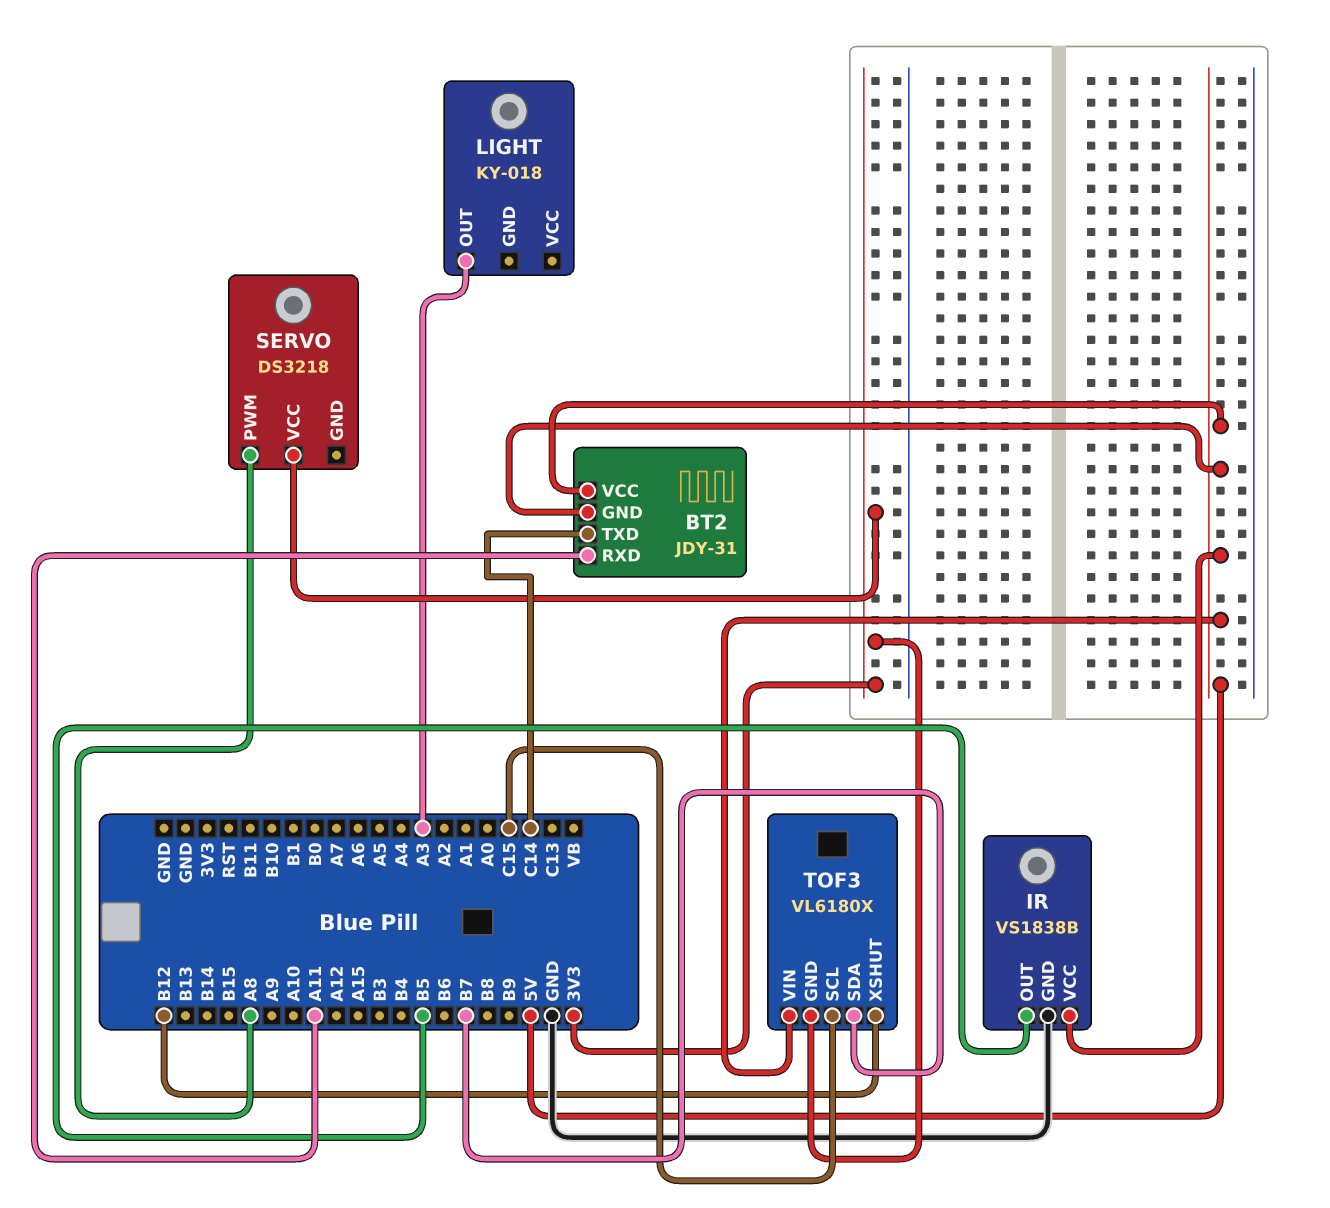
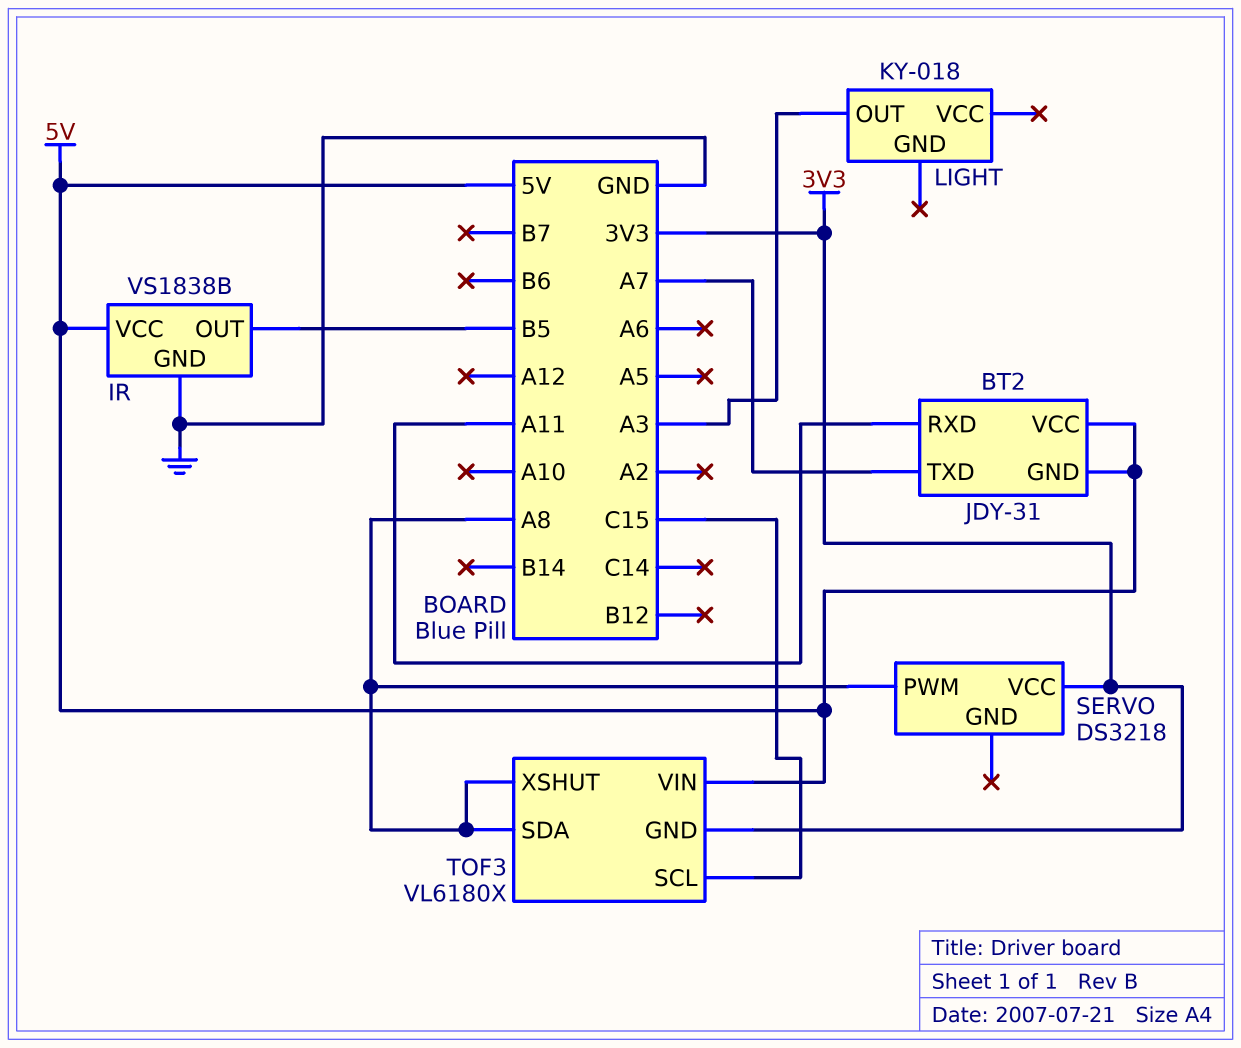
BT2 pin TXD: C14 -> A7
TOF3 pin SDA: B7 -> A8
TOF3 pin XSHUT: B12 -> A8

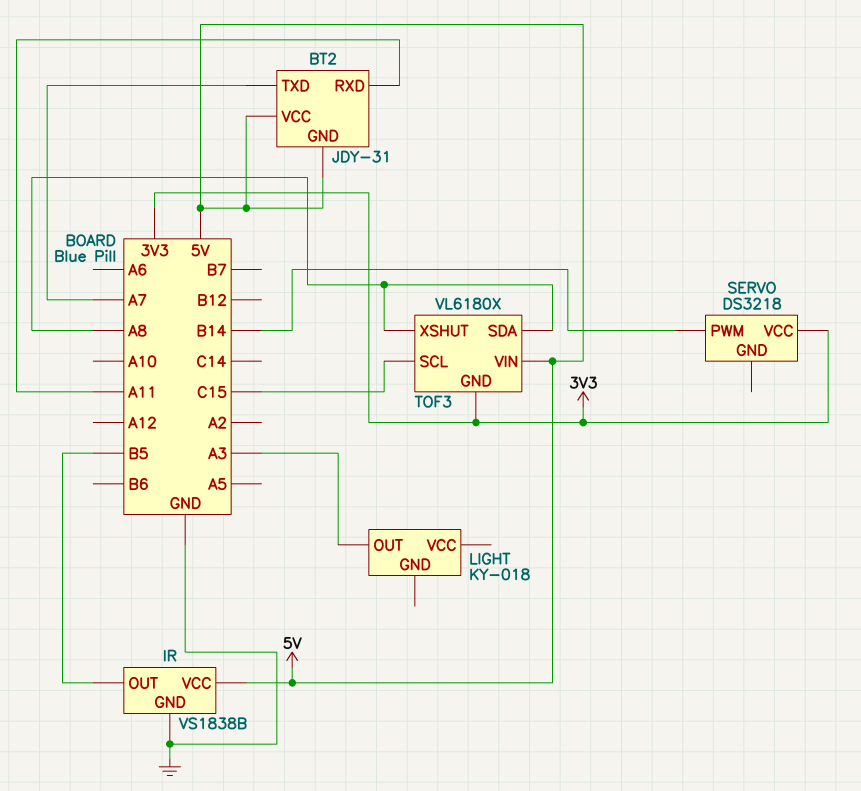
SERVO pin PWM: A8 -> B14

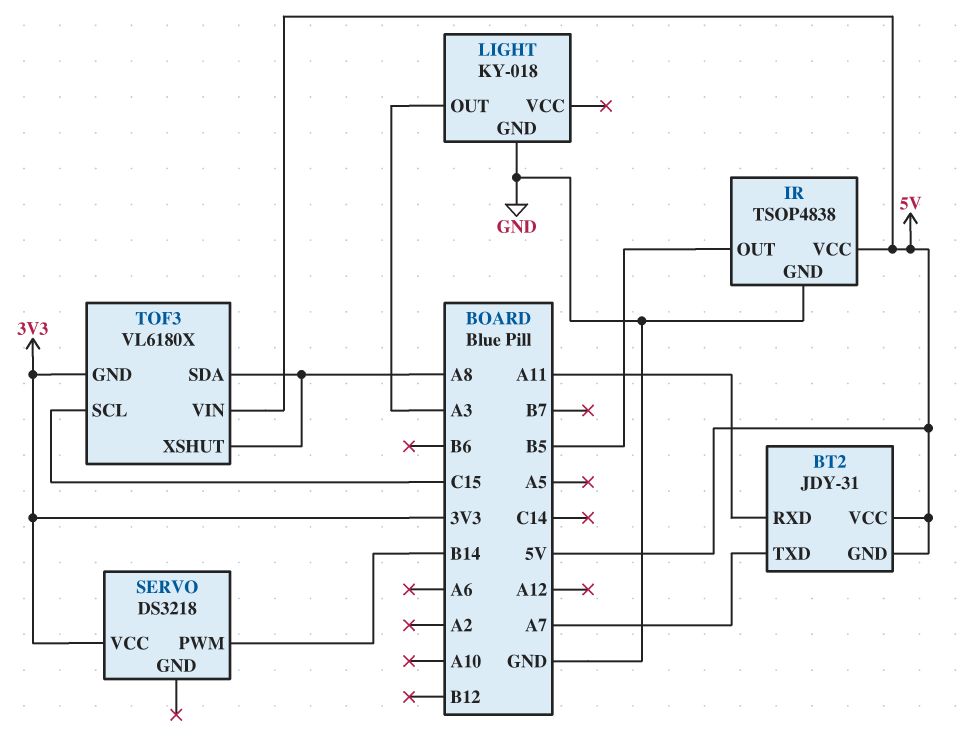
IR: VS1838B -> TSOP4838
LIGHT pin GND: none -> GND

